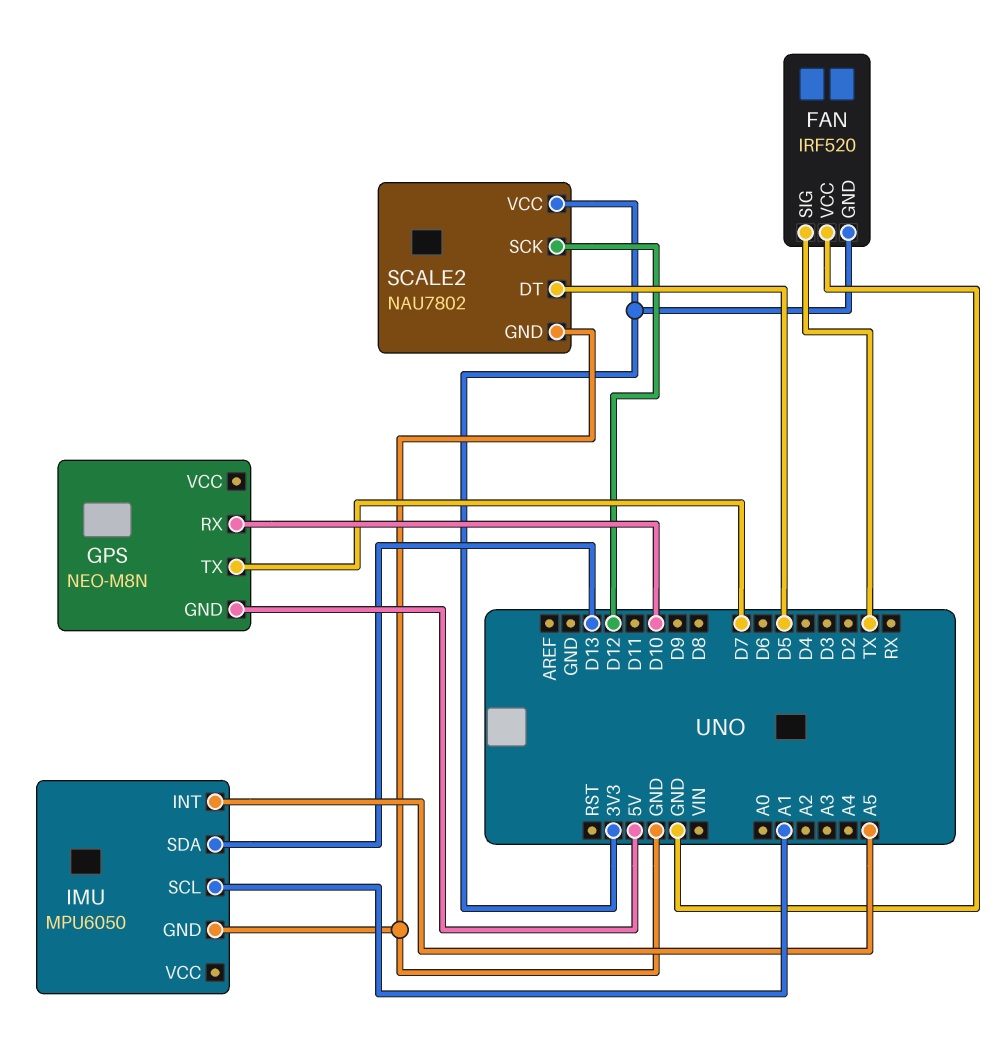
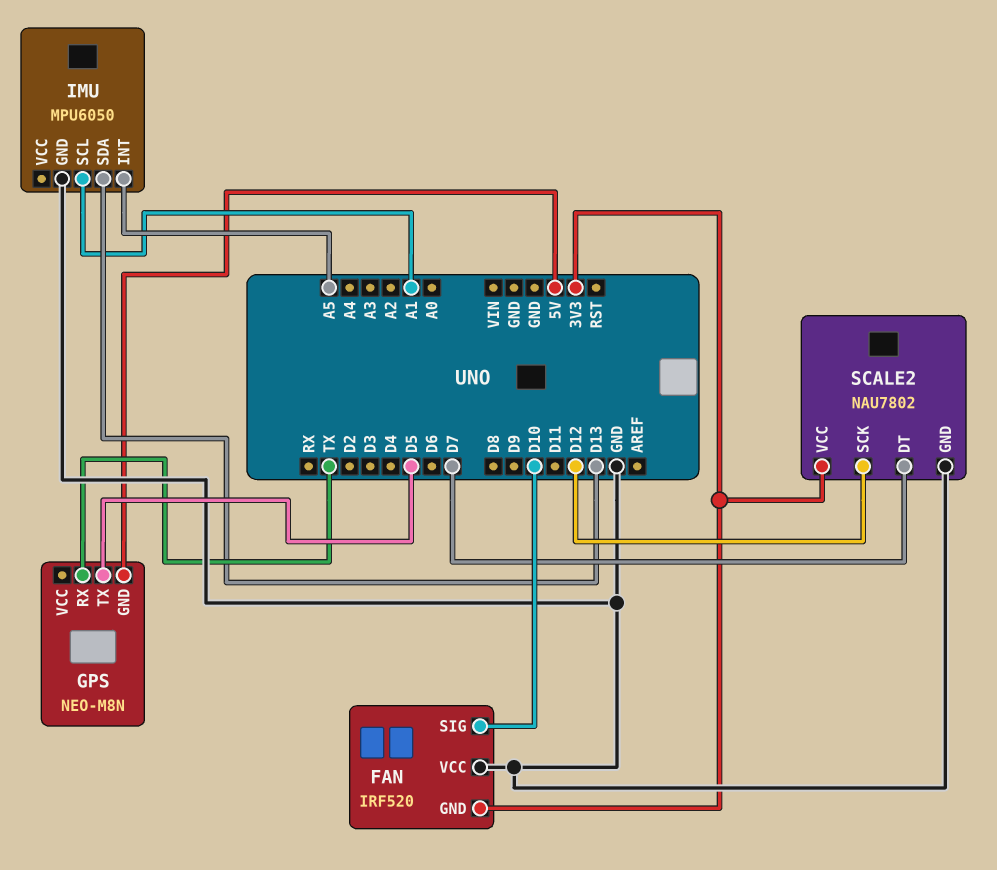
FAN pin SIG: TX -> D10
GPS pin RX: D10 -> TX
GPS pin TX: D7 -> D5
SCALE2 pin DT: D5 -> D7

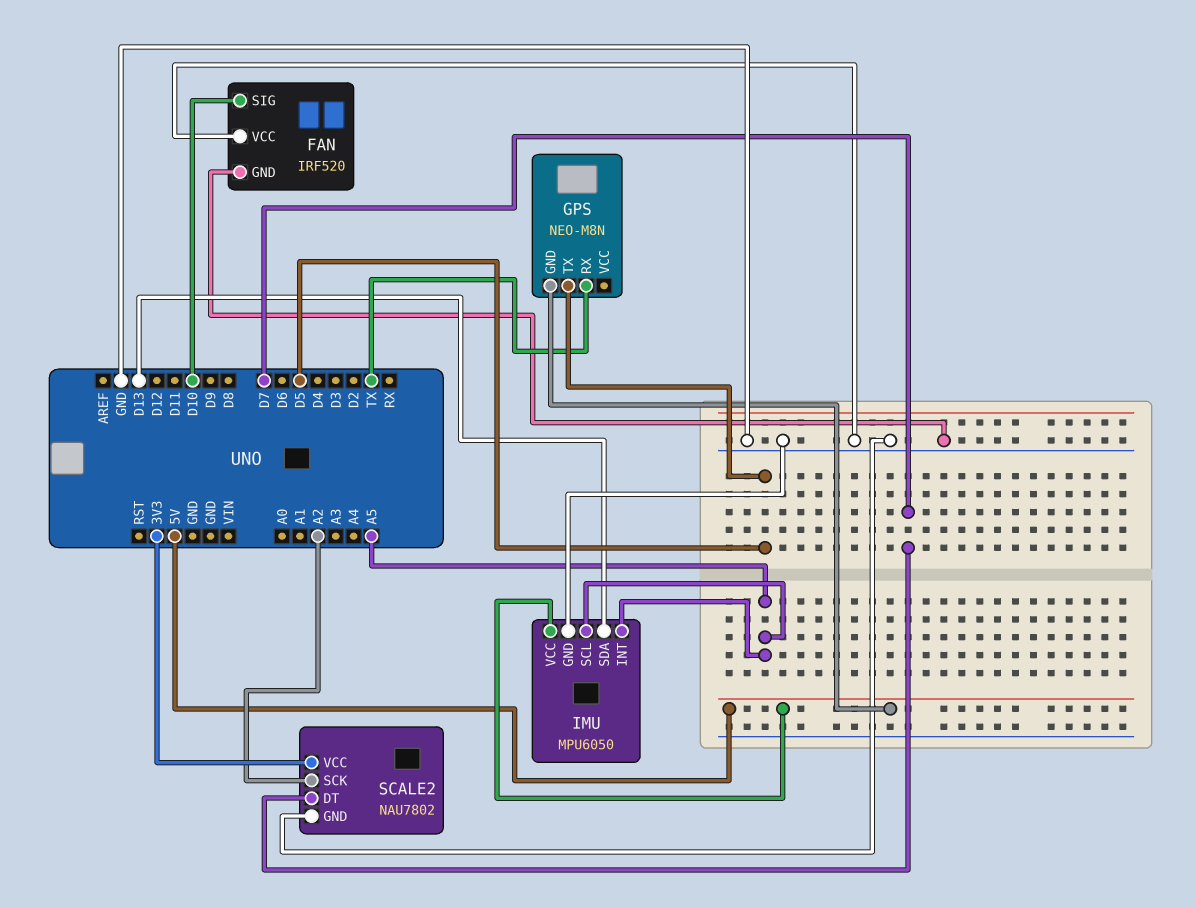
FAN pin GND: 3V3 -> GND
IMU pin SCL: A1 -> A5
IMU pin VCC: none -> 5V
SCALE2 pin SCK: D12 -> A2

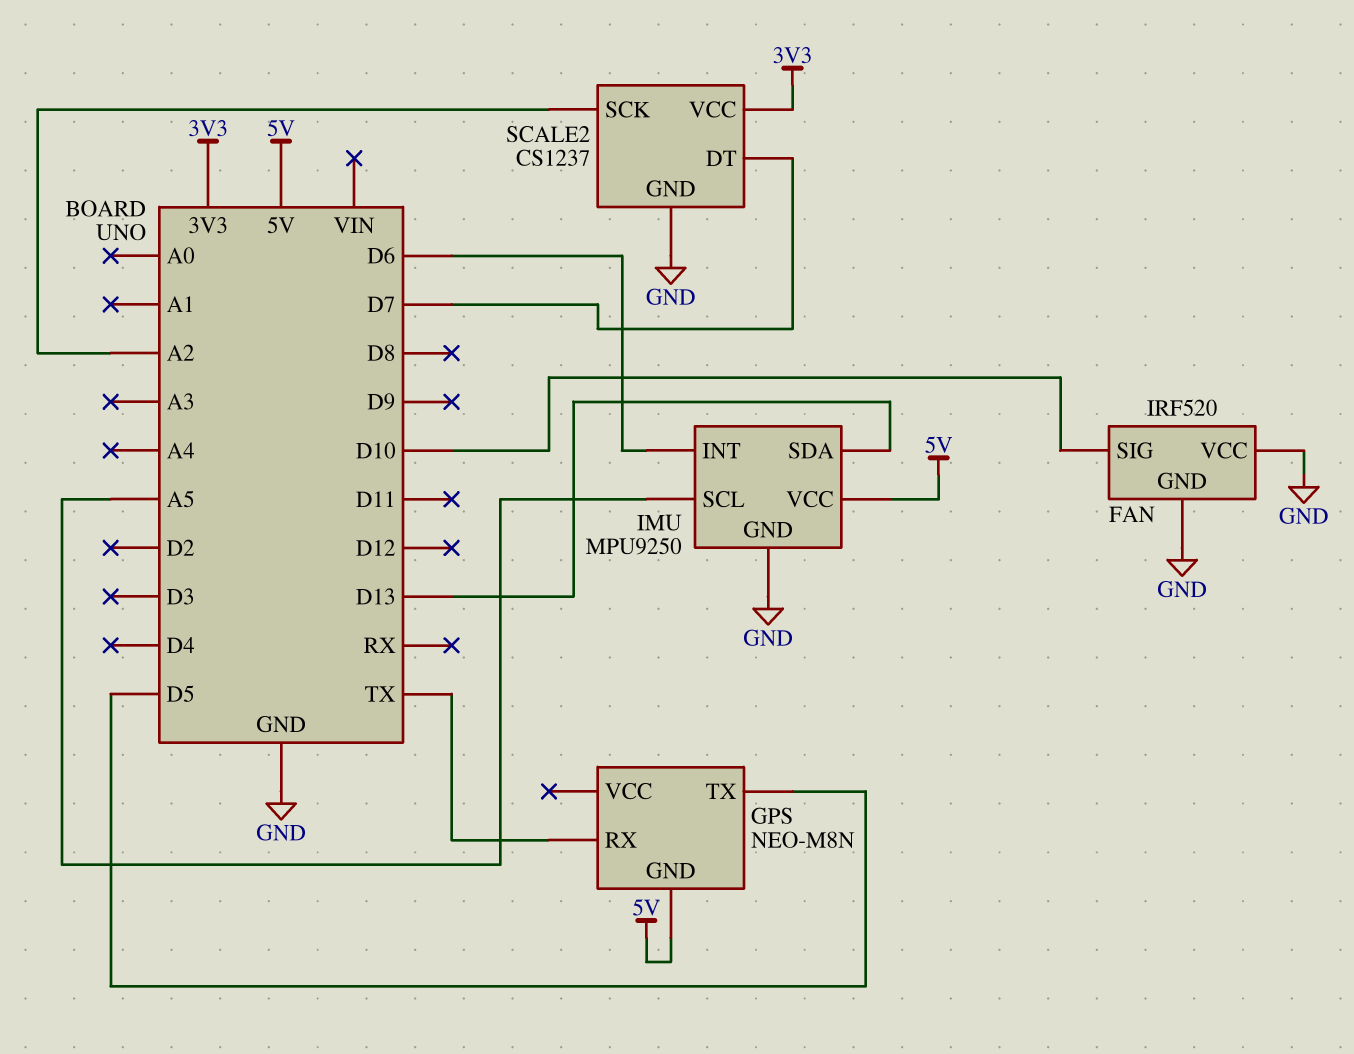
IMU: MPU6050 -> MPU9250
IMU pin INT: A5 -> D6
SCALE2: NAU7802 -> CS1237

